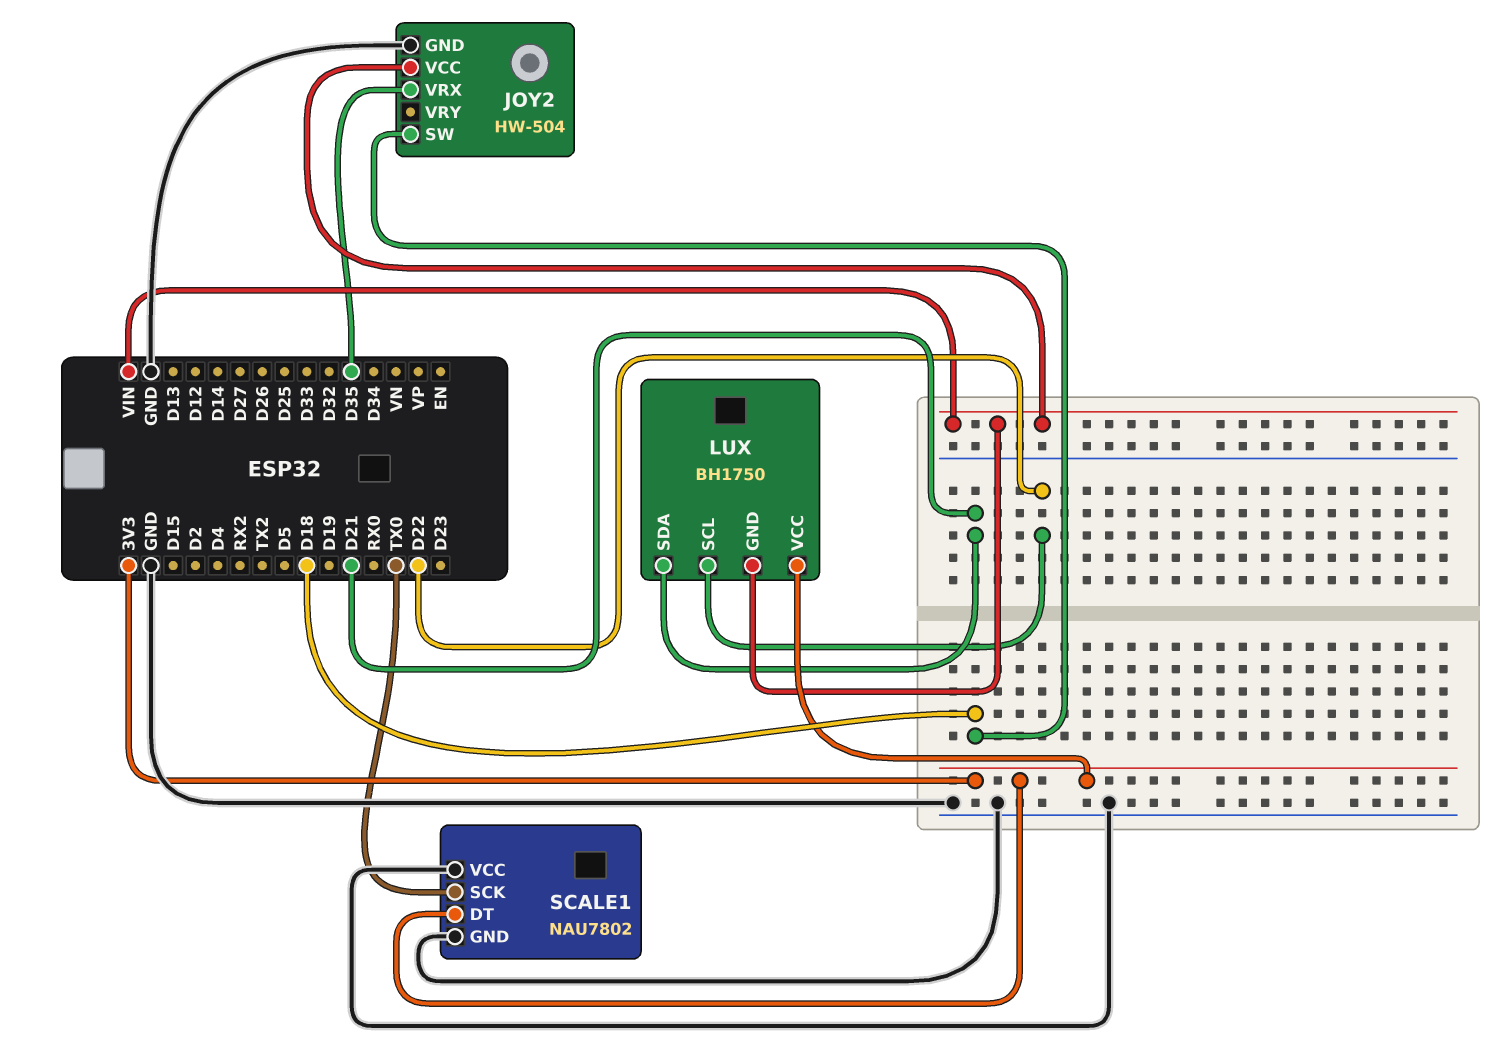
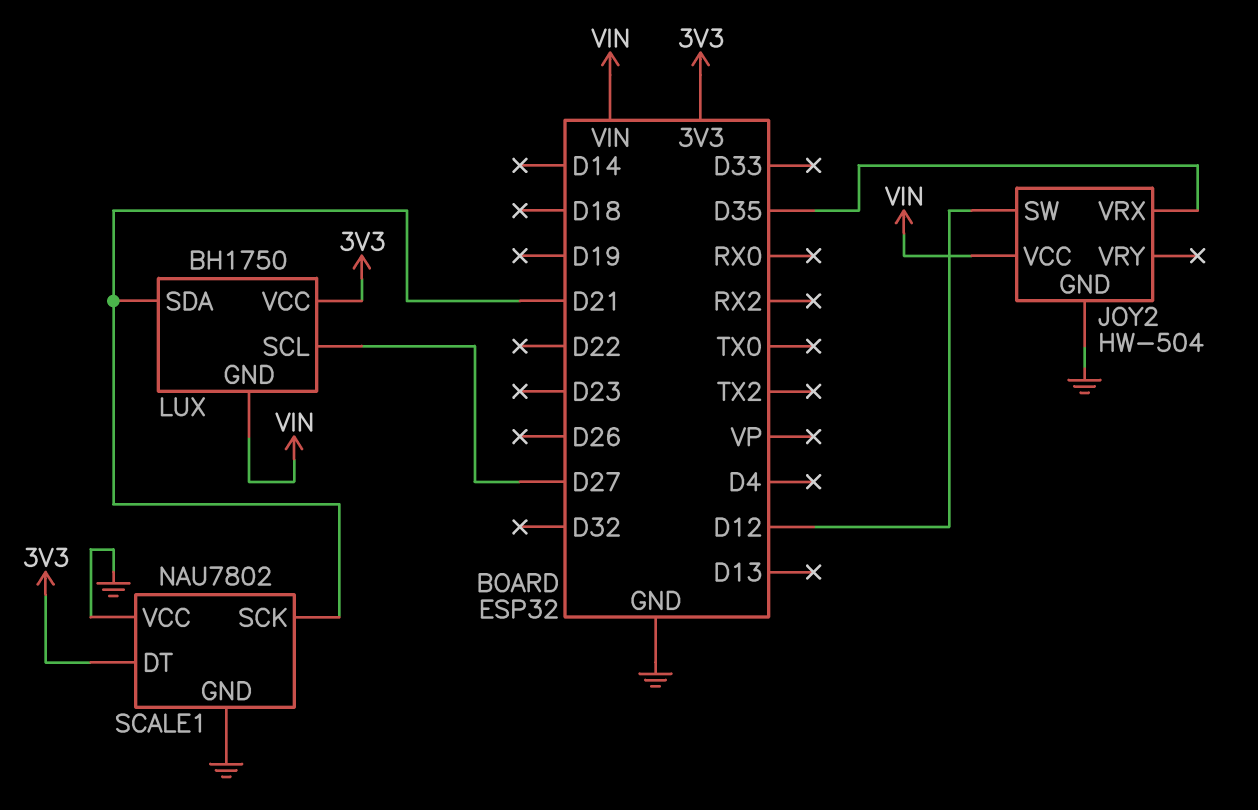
JOY2 pin SW: D18 -> D12
LUX pin SCL: D22 -> D27
SCALE1 pin SCK: TX0 -> D21

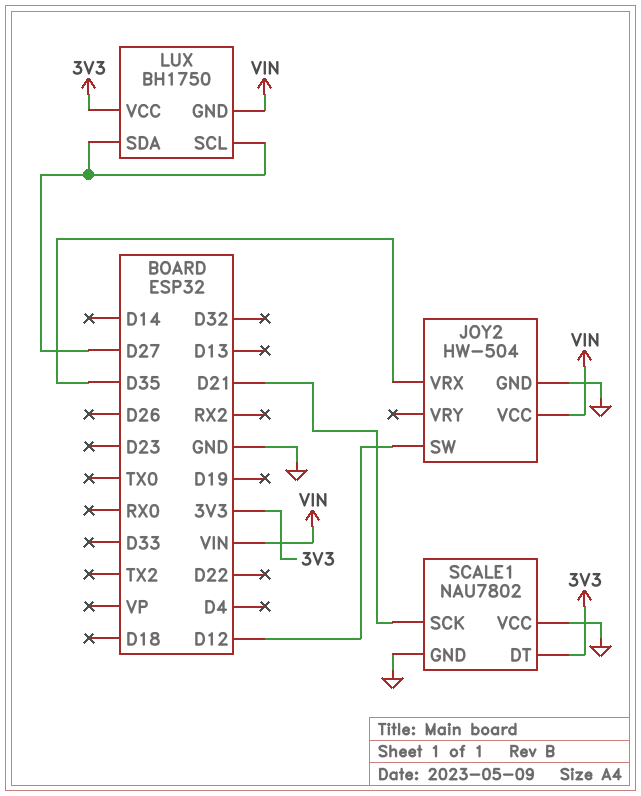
LUX pin SDA: D21 -> D27

